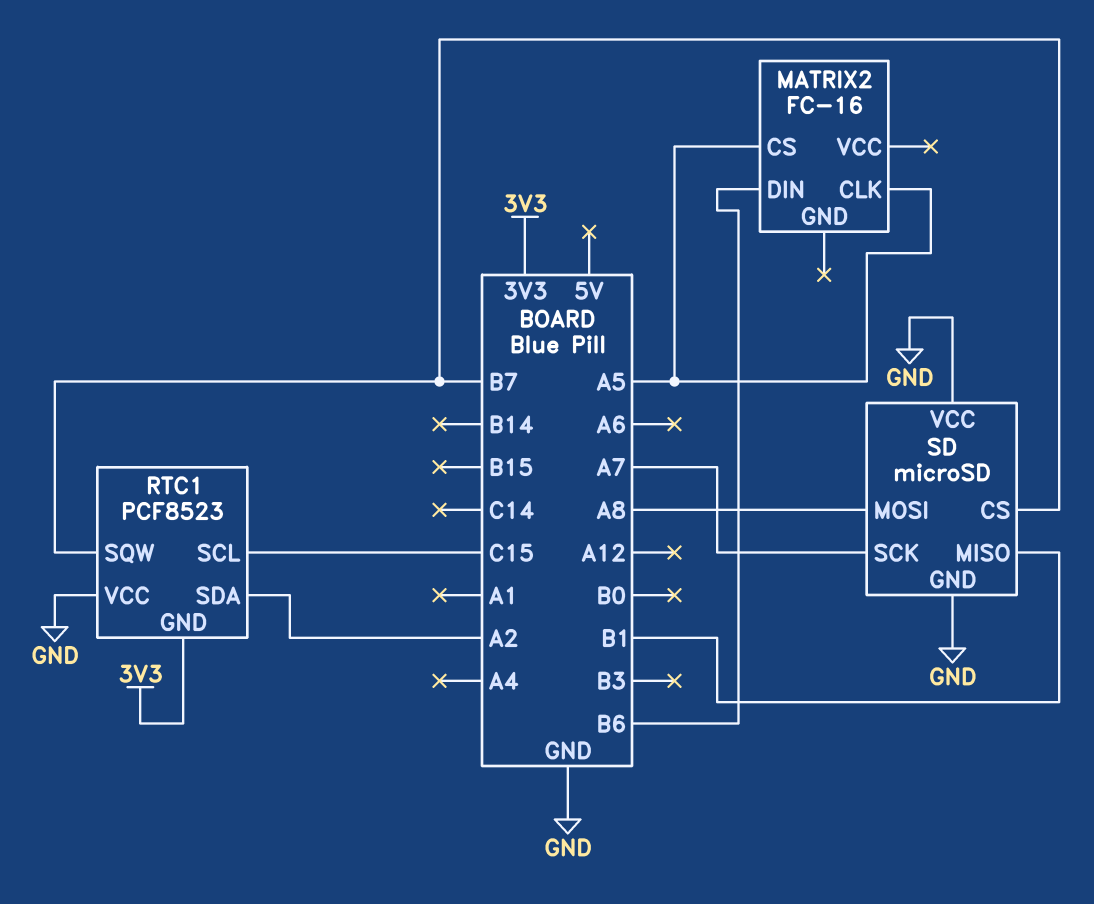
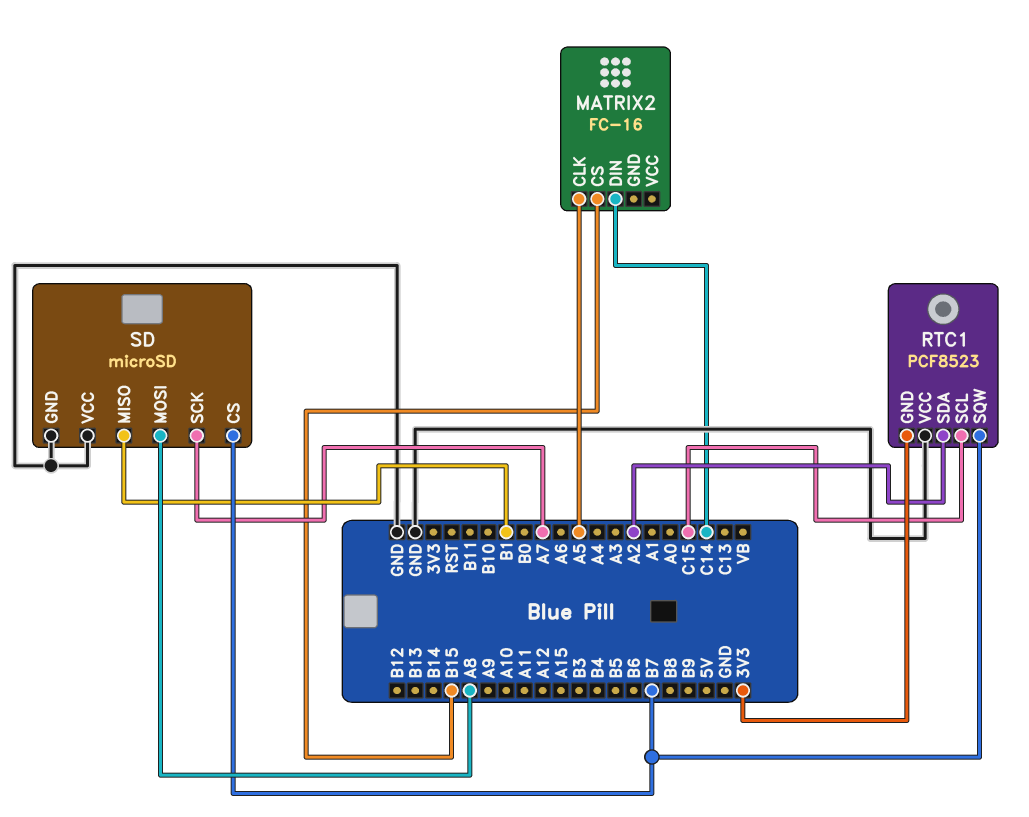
MATRIX2 pin CS: A5 -> B15
MATRIX2 pin DIN: B6 -> C14

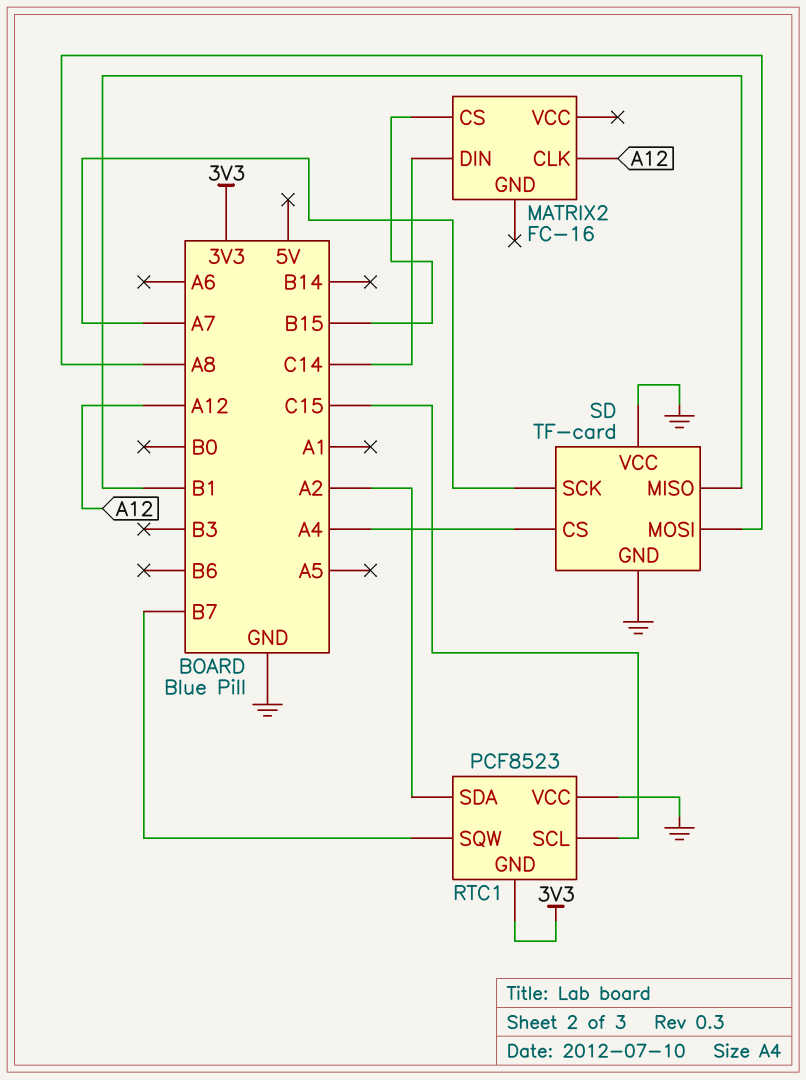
MATRIX2 pin CLK: A5 -> A12
SD: microSD -> TF-card
SD pin CS: B7 -> A4

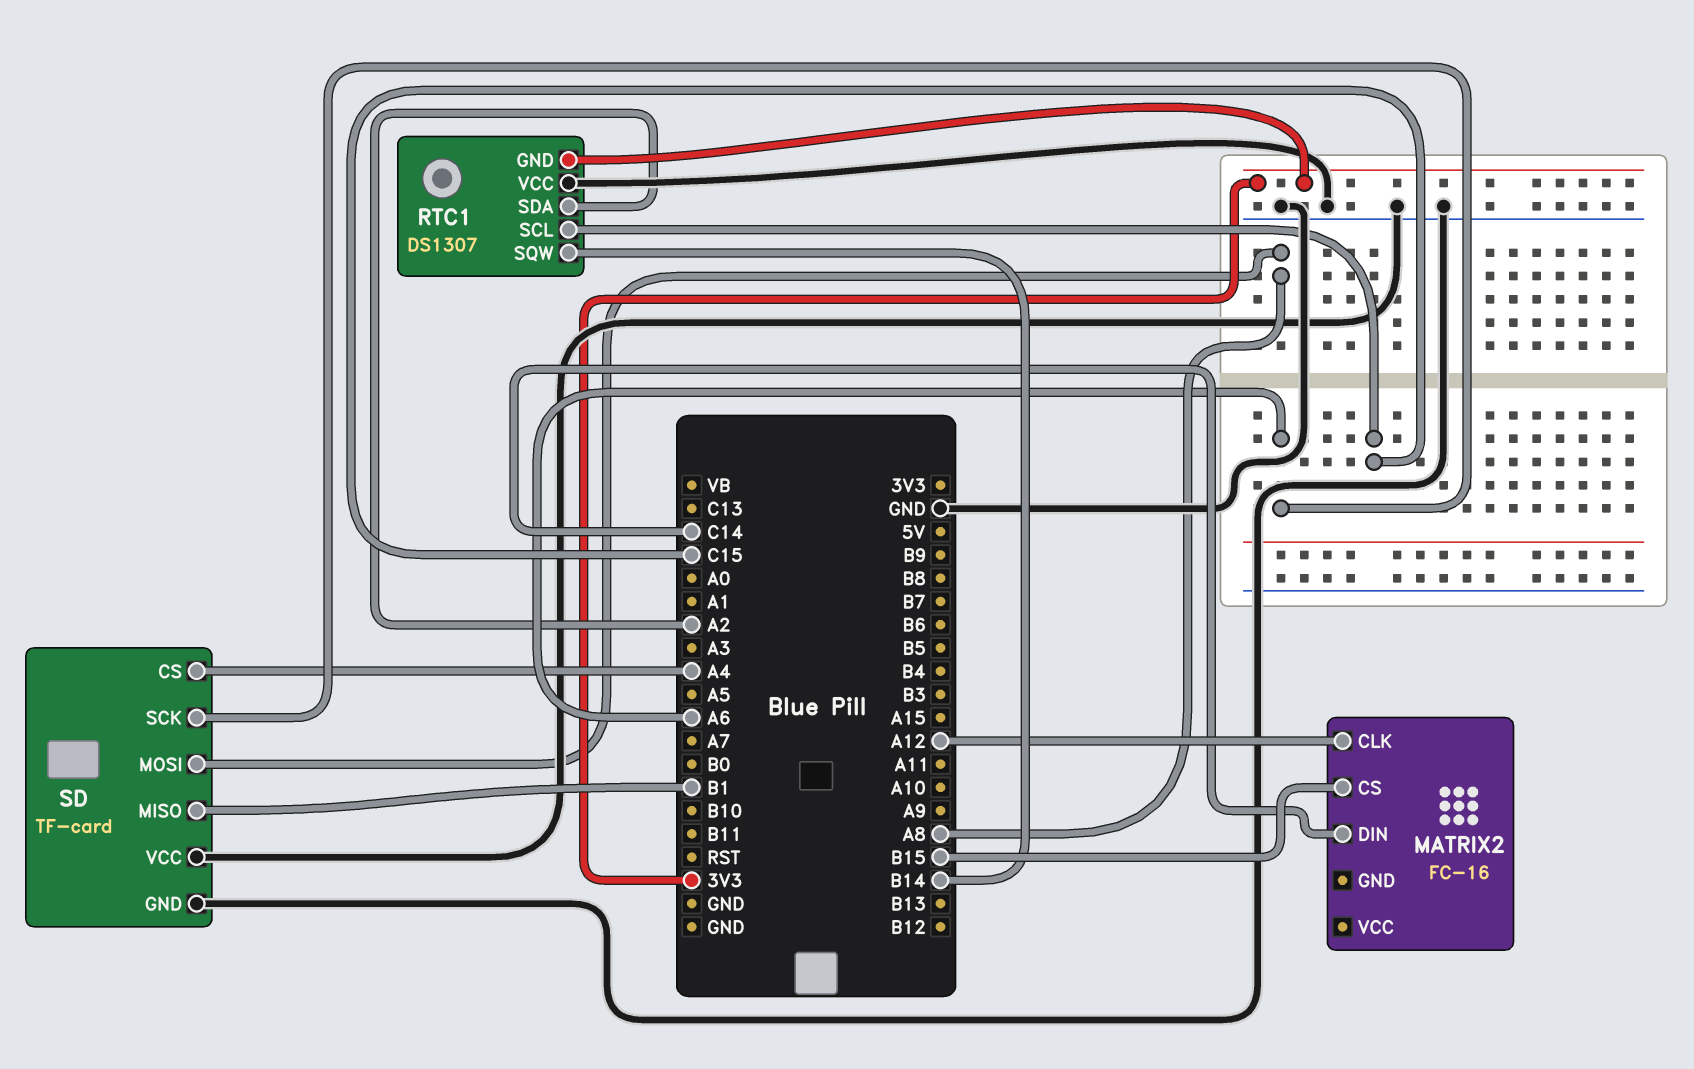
RTC1: PCF8523 -> DS1307
RTC1 pin SQW: B7 -> B14
SD pin SCK: A7 -> A6

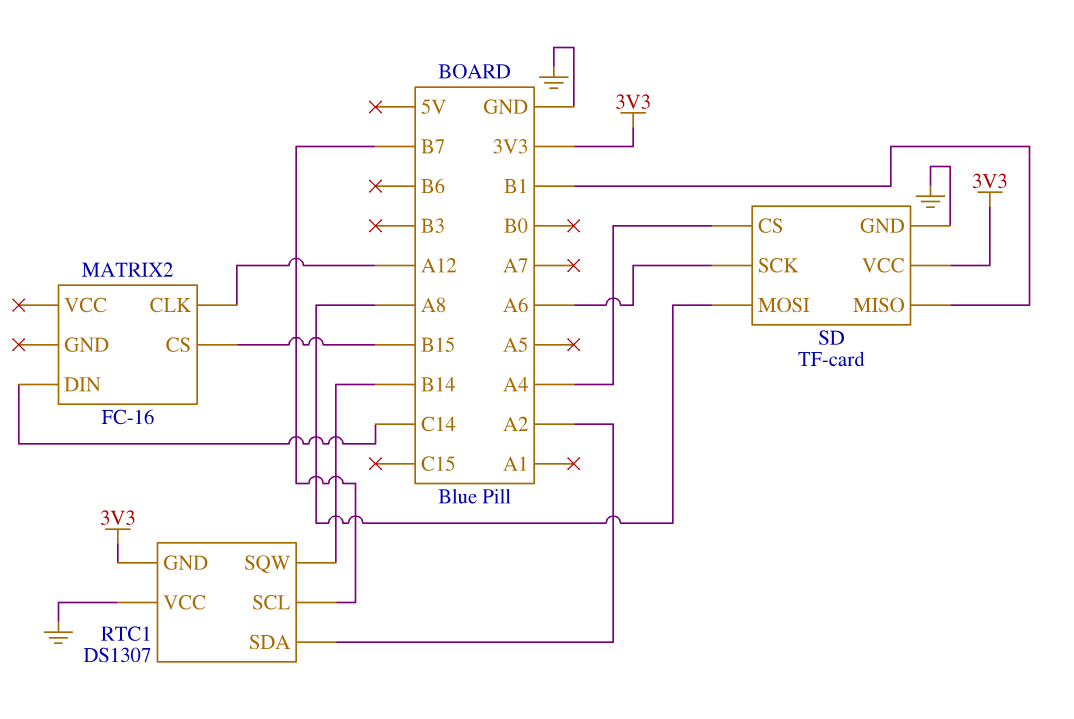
RTC1 pin SCL: C15 -> B7
SD pin VCC: GND -> 3V3

